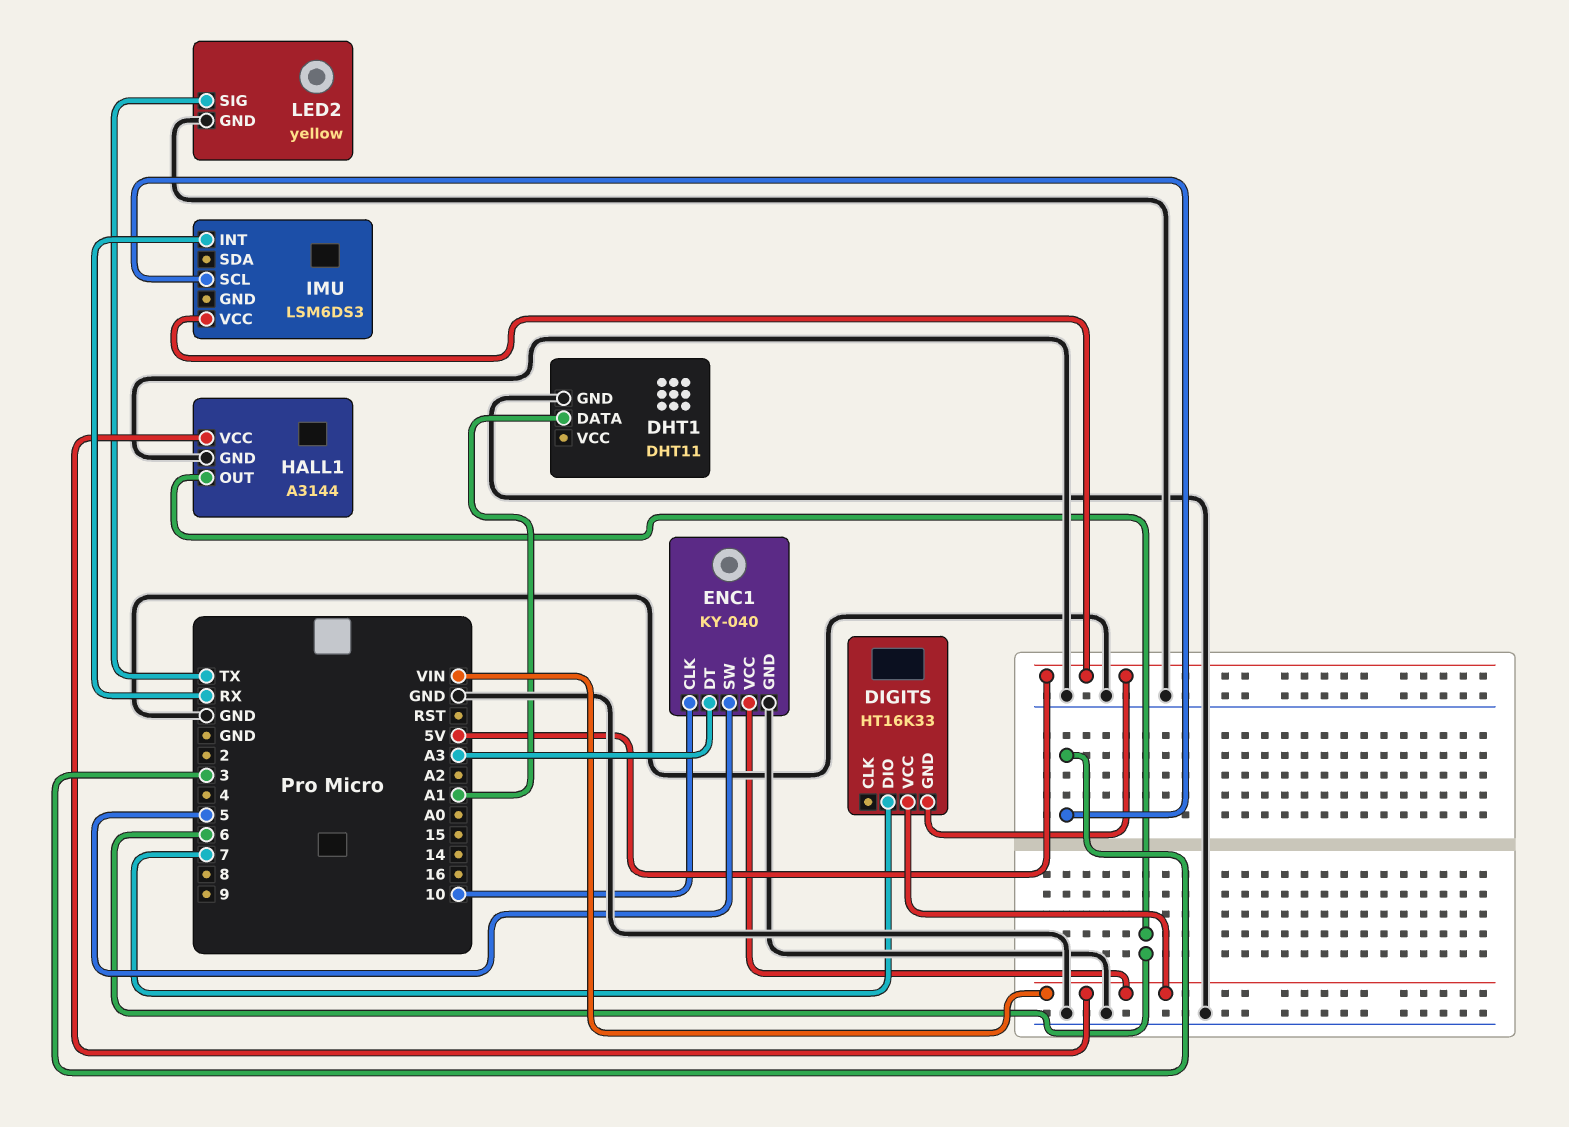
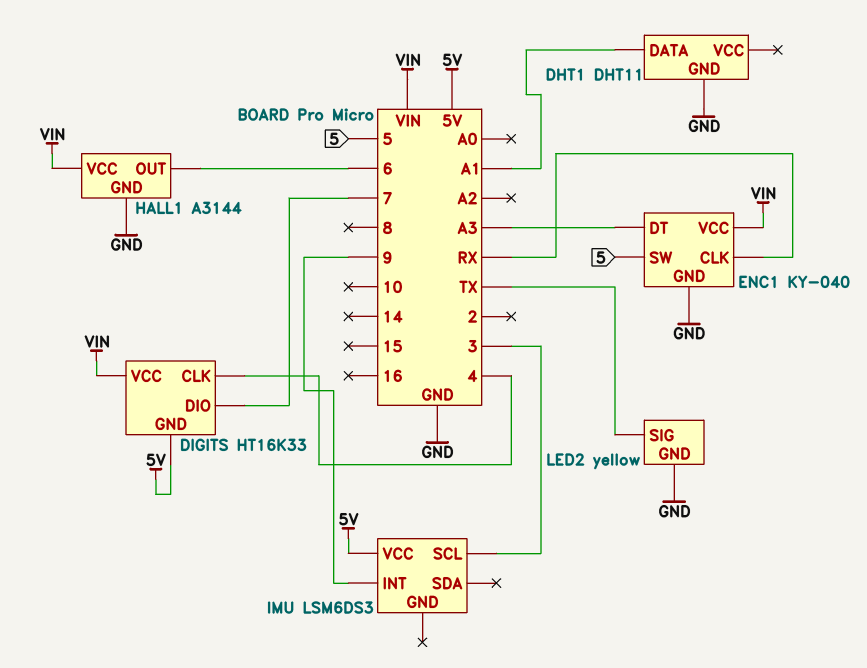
DIGITS pin CLK: none -> 4
ENC1 pin CLK: 10 -> RX
IMU pin INT: RX -> 9

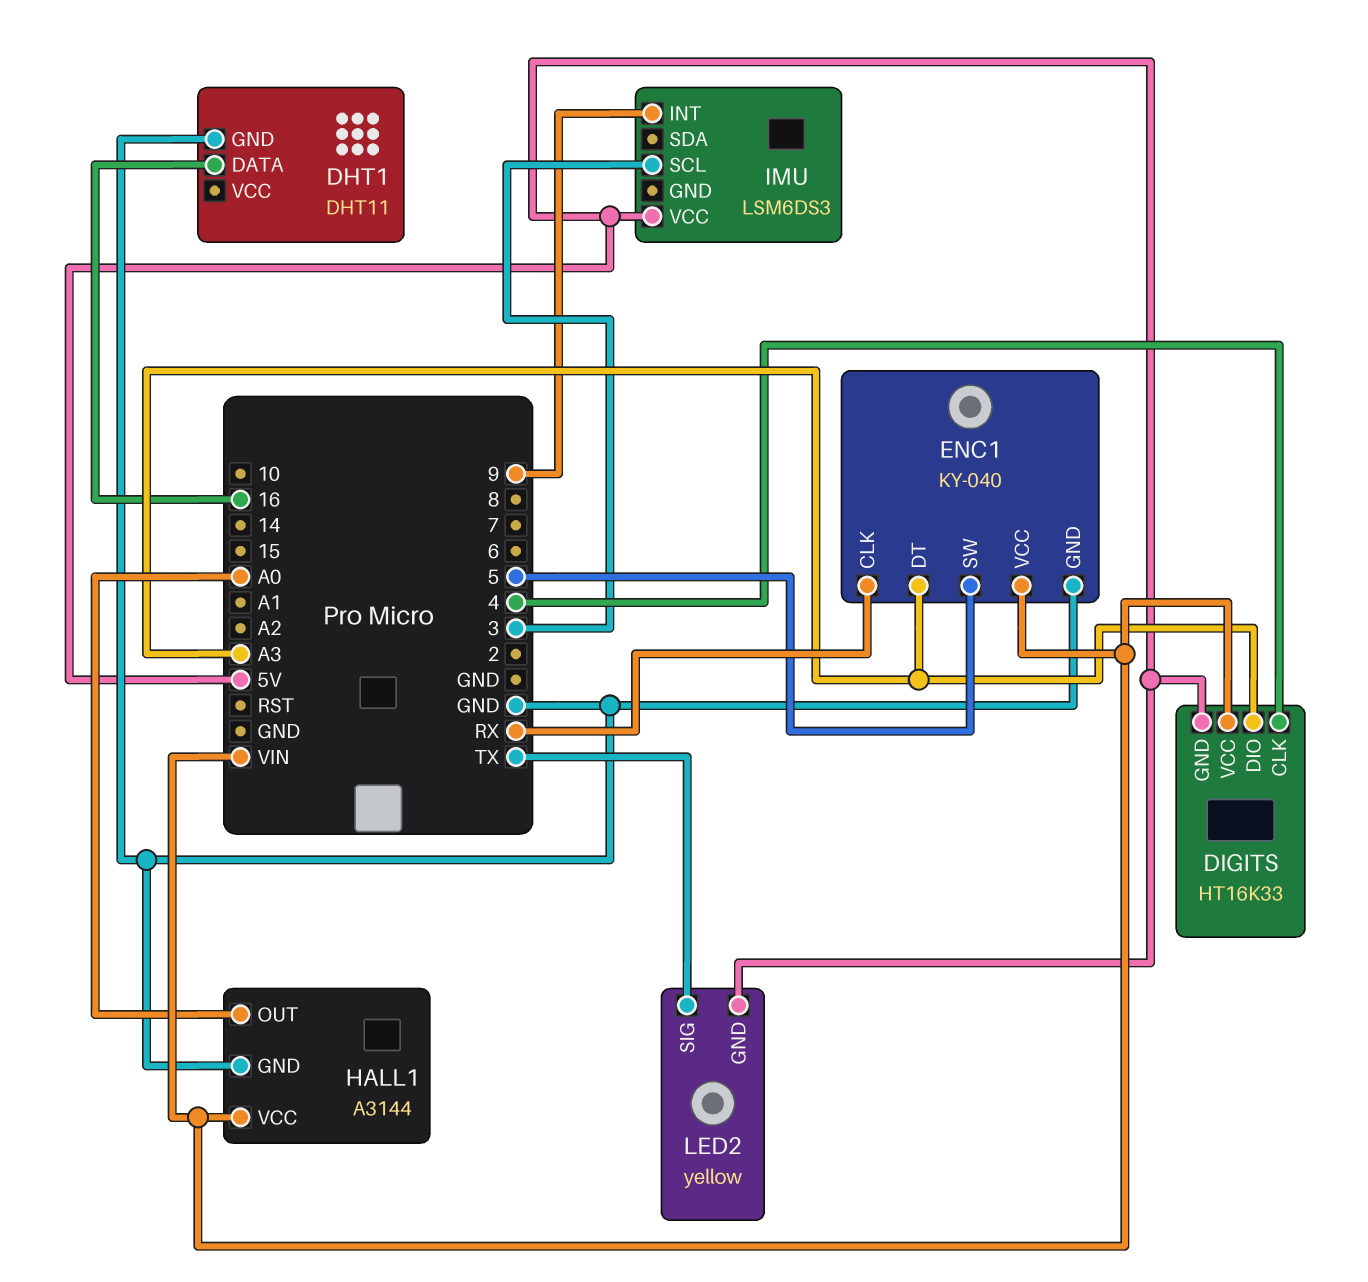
DHT1 pin DATA: A1 -> 16
DIGITS pin DIO: 7 -> A3
HALL1 pin OUT: 6 -> A0
LED2 pin GND: GND -> 5V

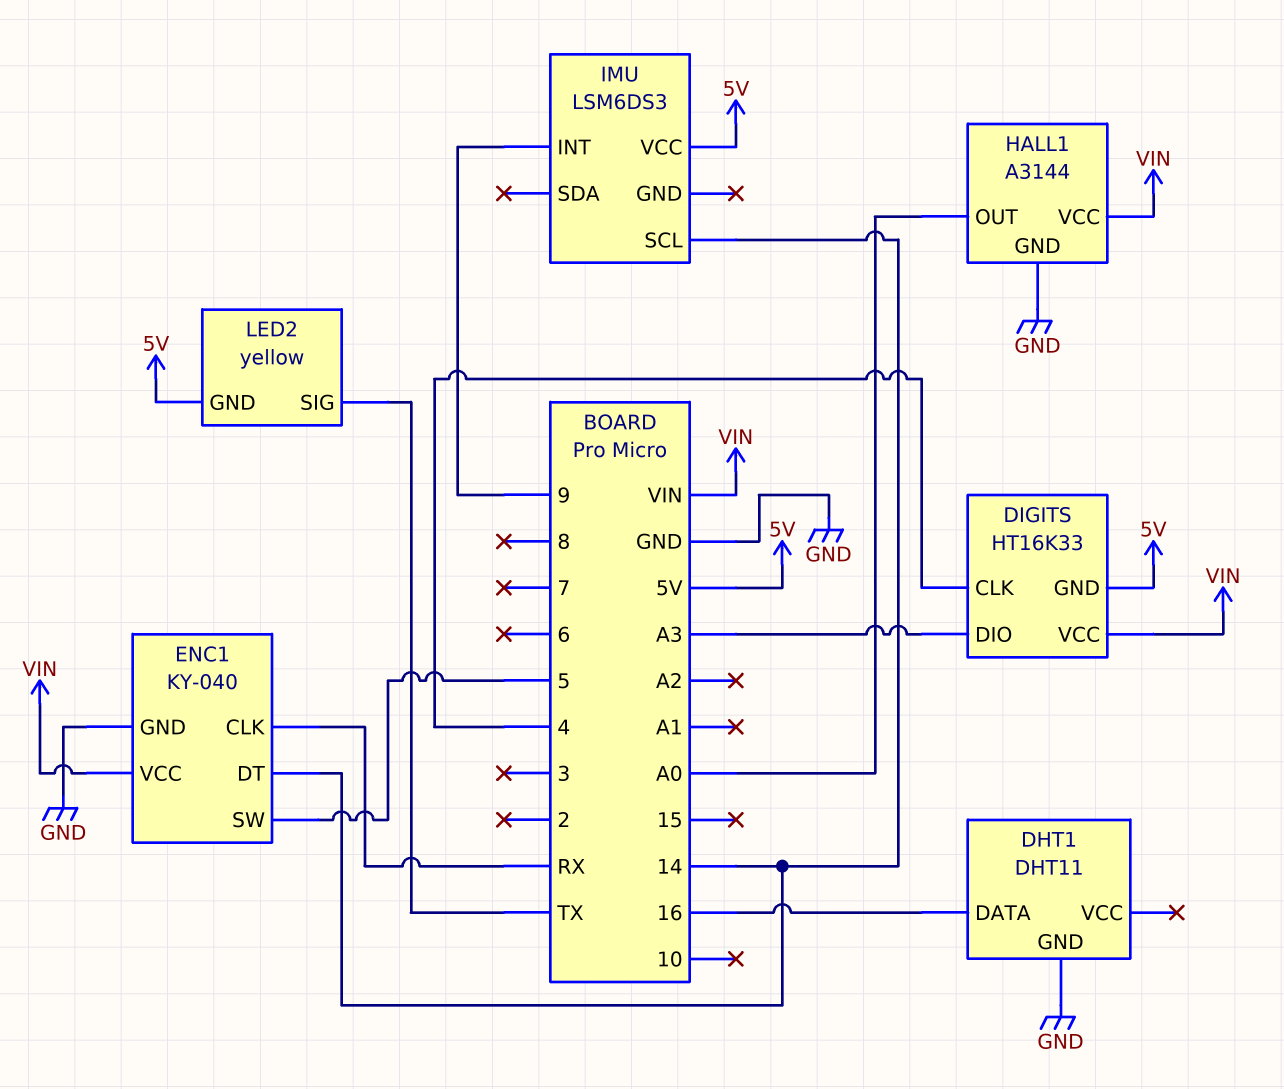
ENC1 pin DT: A3 -> 14
IMU pin SCL: 3 -> 14

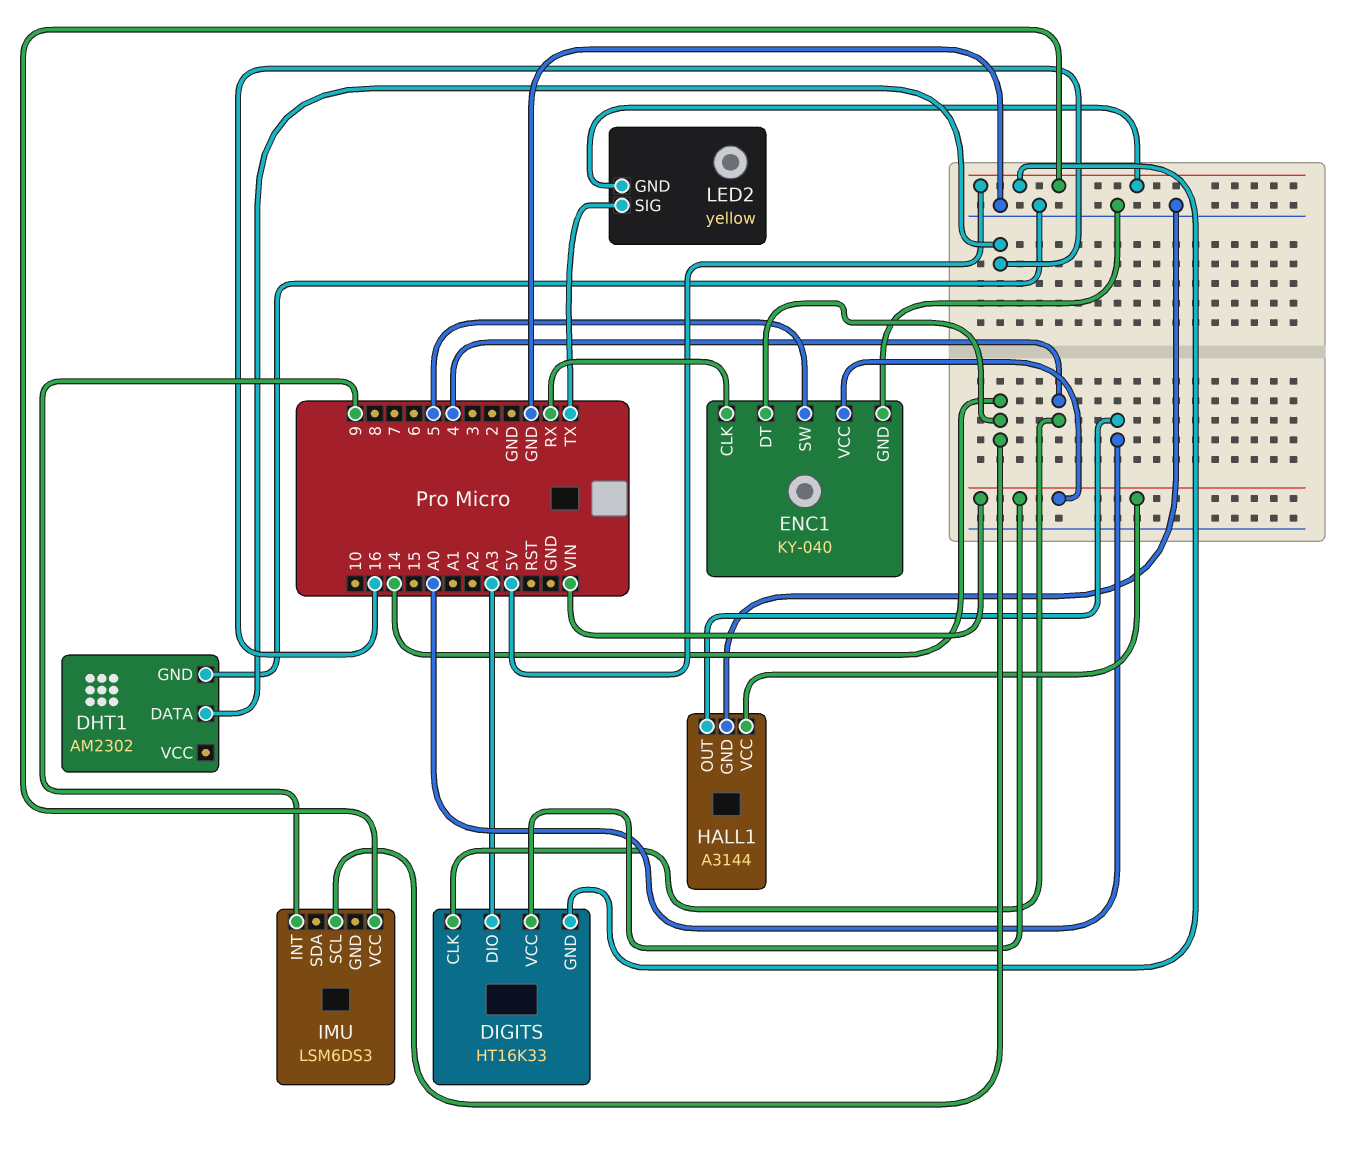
DHT1: DHT11 -> AM2302

